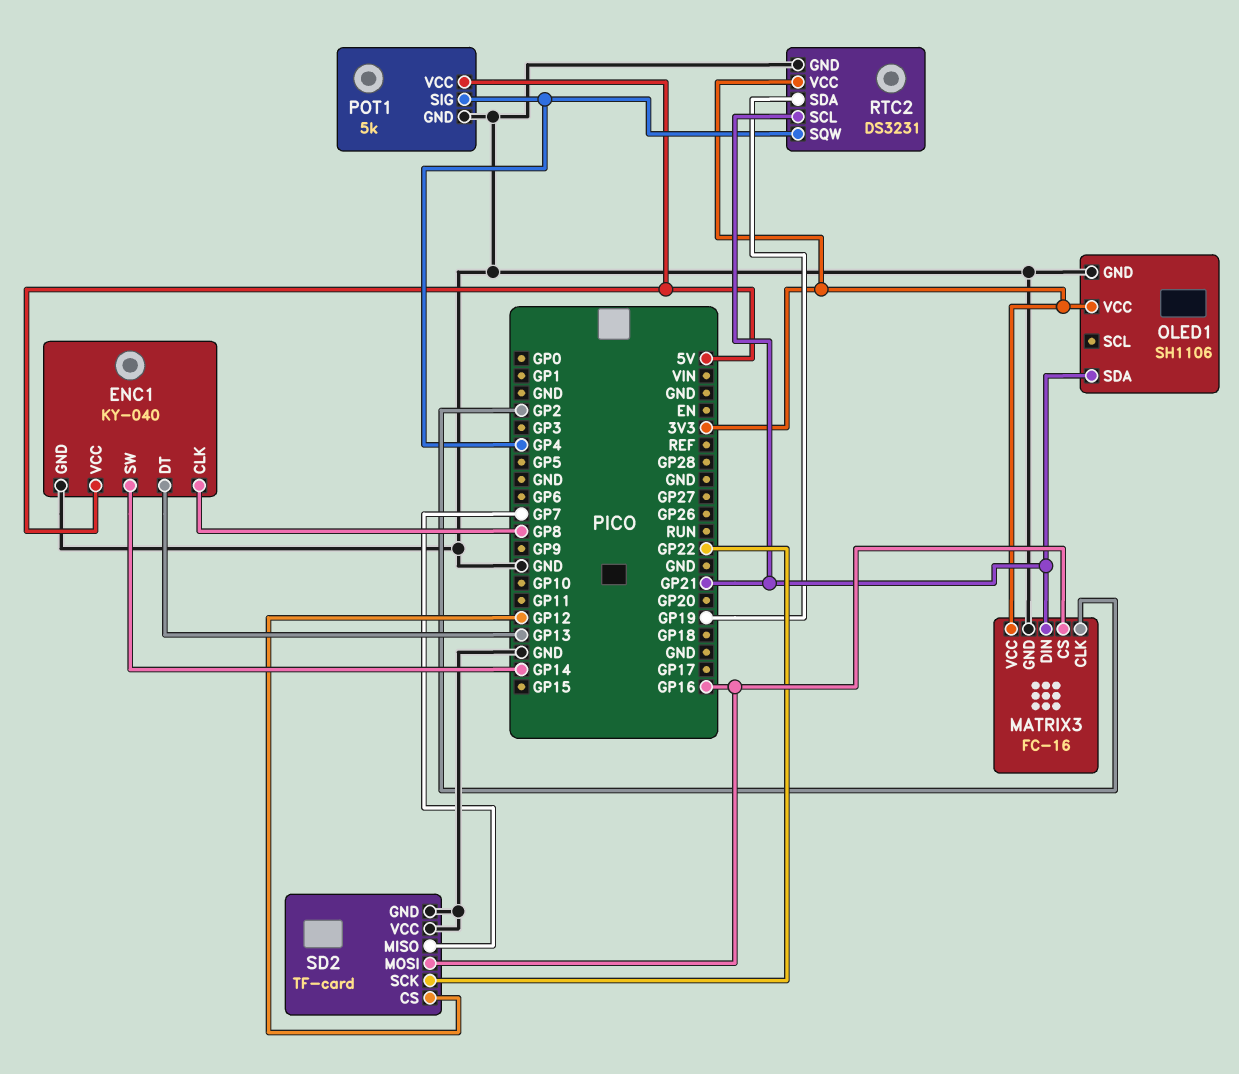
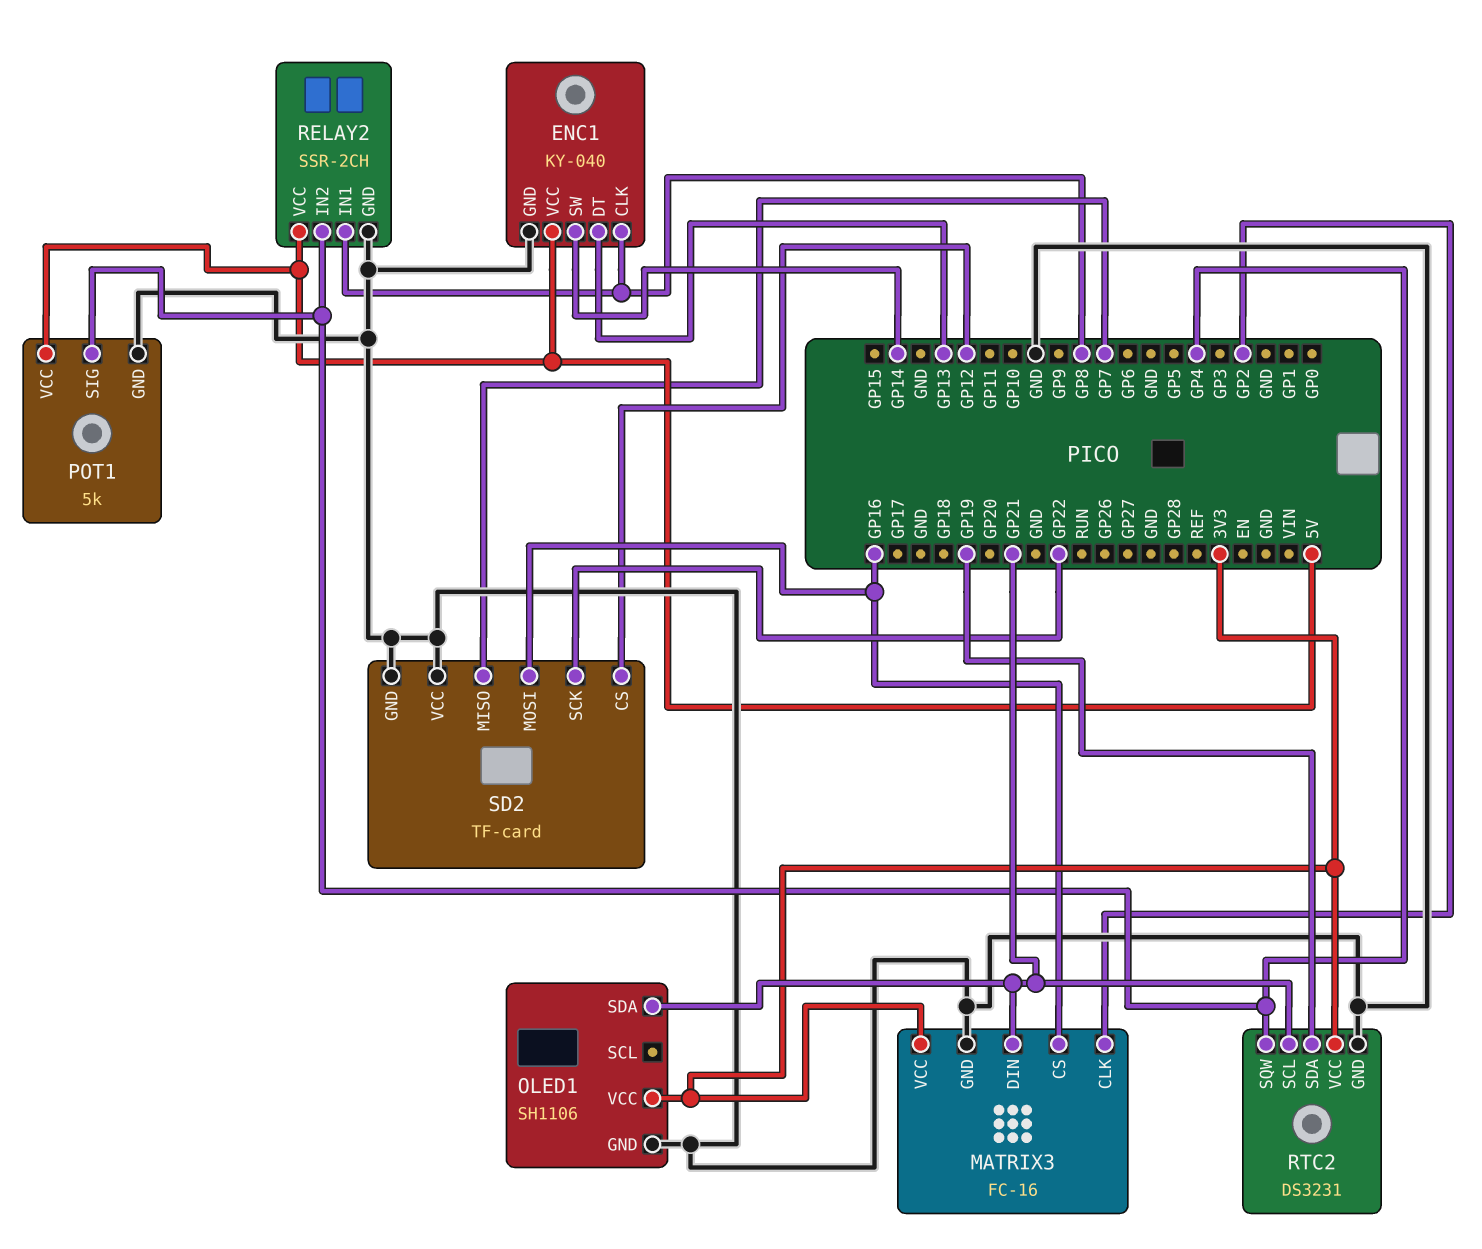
RELAY2: none -> SSR-2CH
RELAY2 pin GND: none -> GND
RELAY2 pin IN1: none -> GP8
RELAY2 pin IN2: none -> GP4
RELAY2 pin VCC: none -> 5V

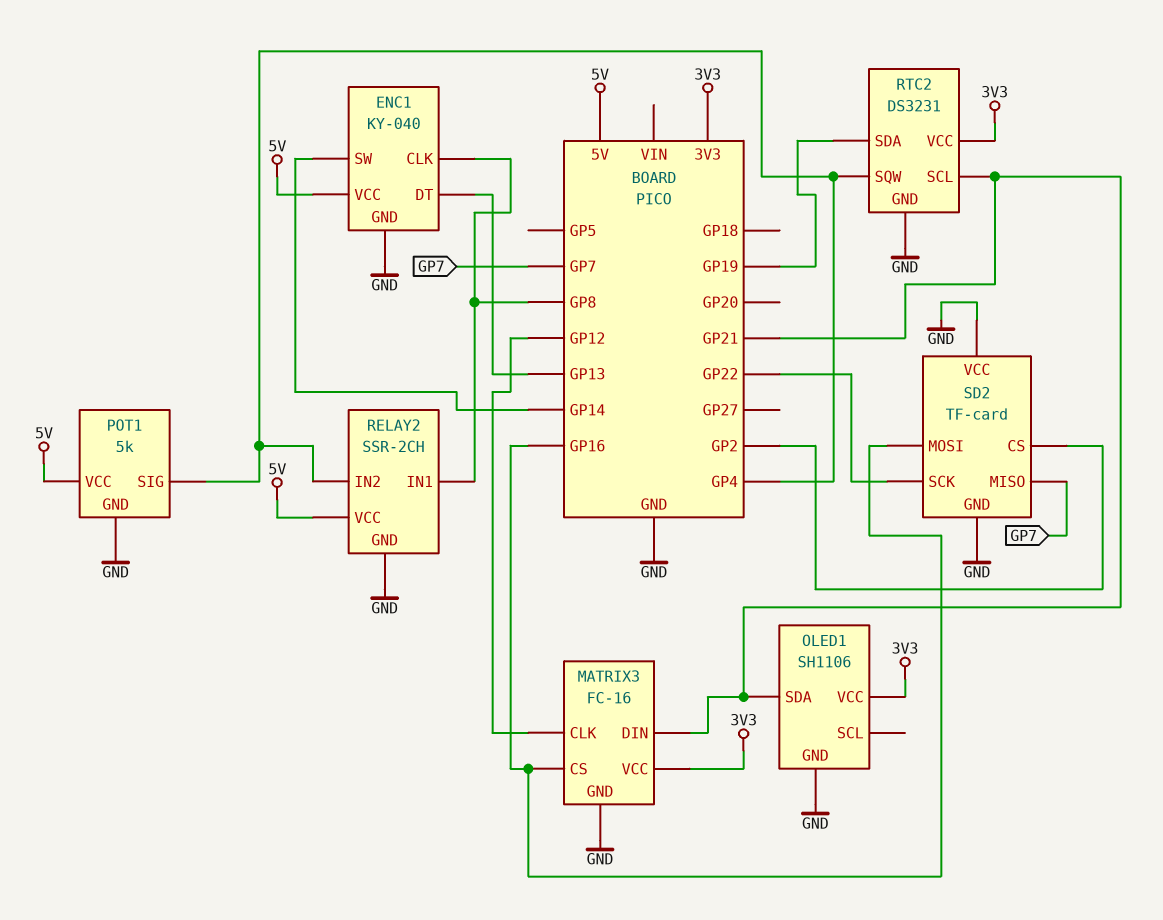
MATRIX3 pin CLK: GP2 -> GP12
SD2 pin CS: GP12 -> GP2

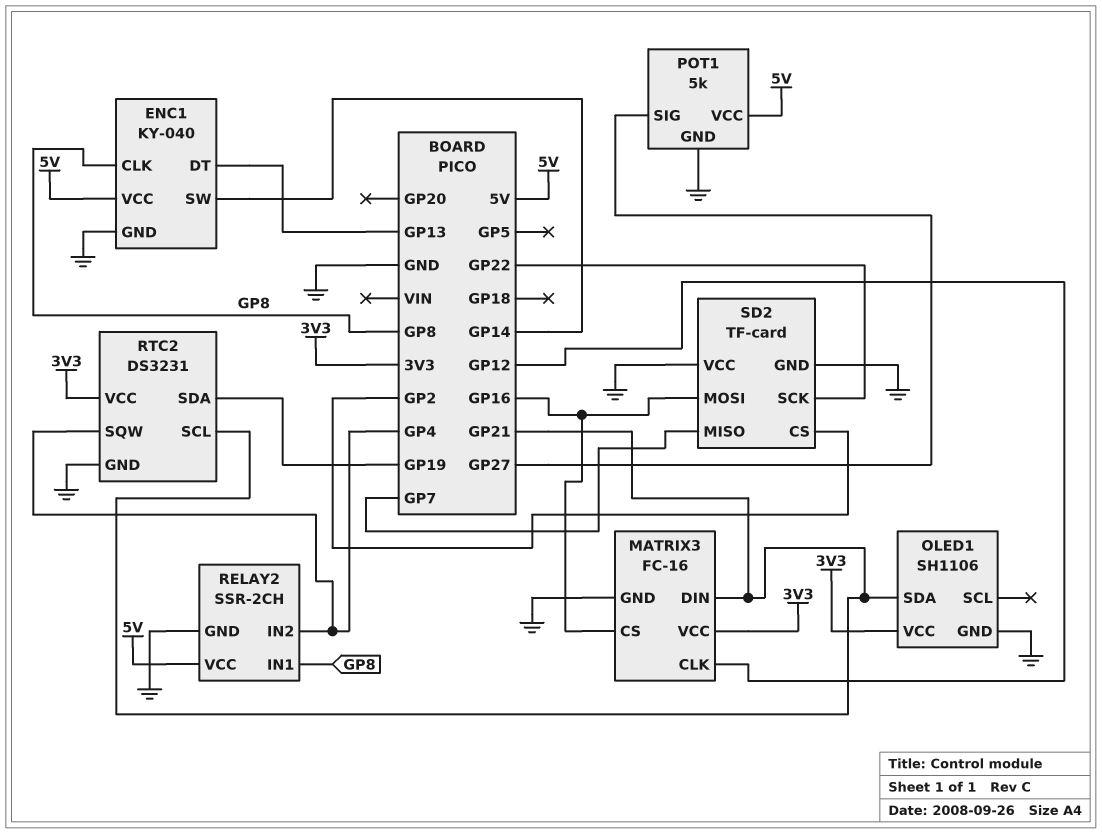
POT1 pin SIG: GP4 -> GP27

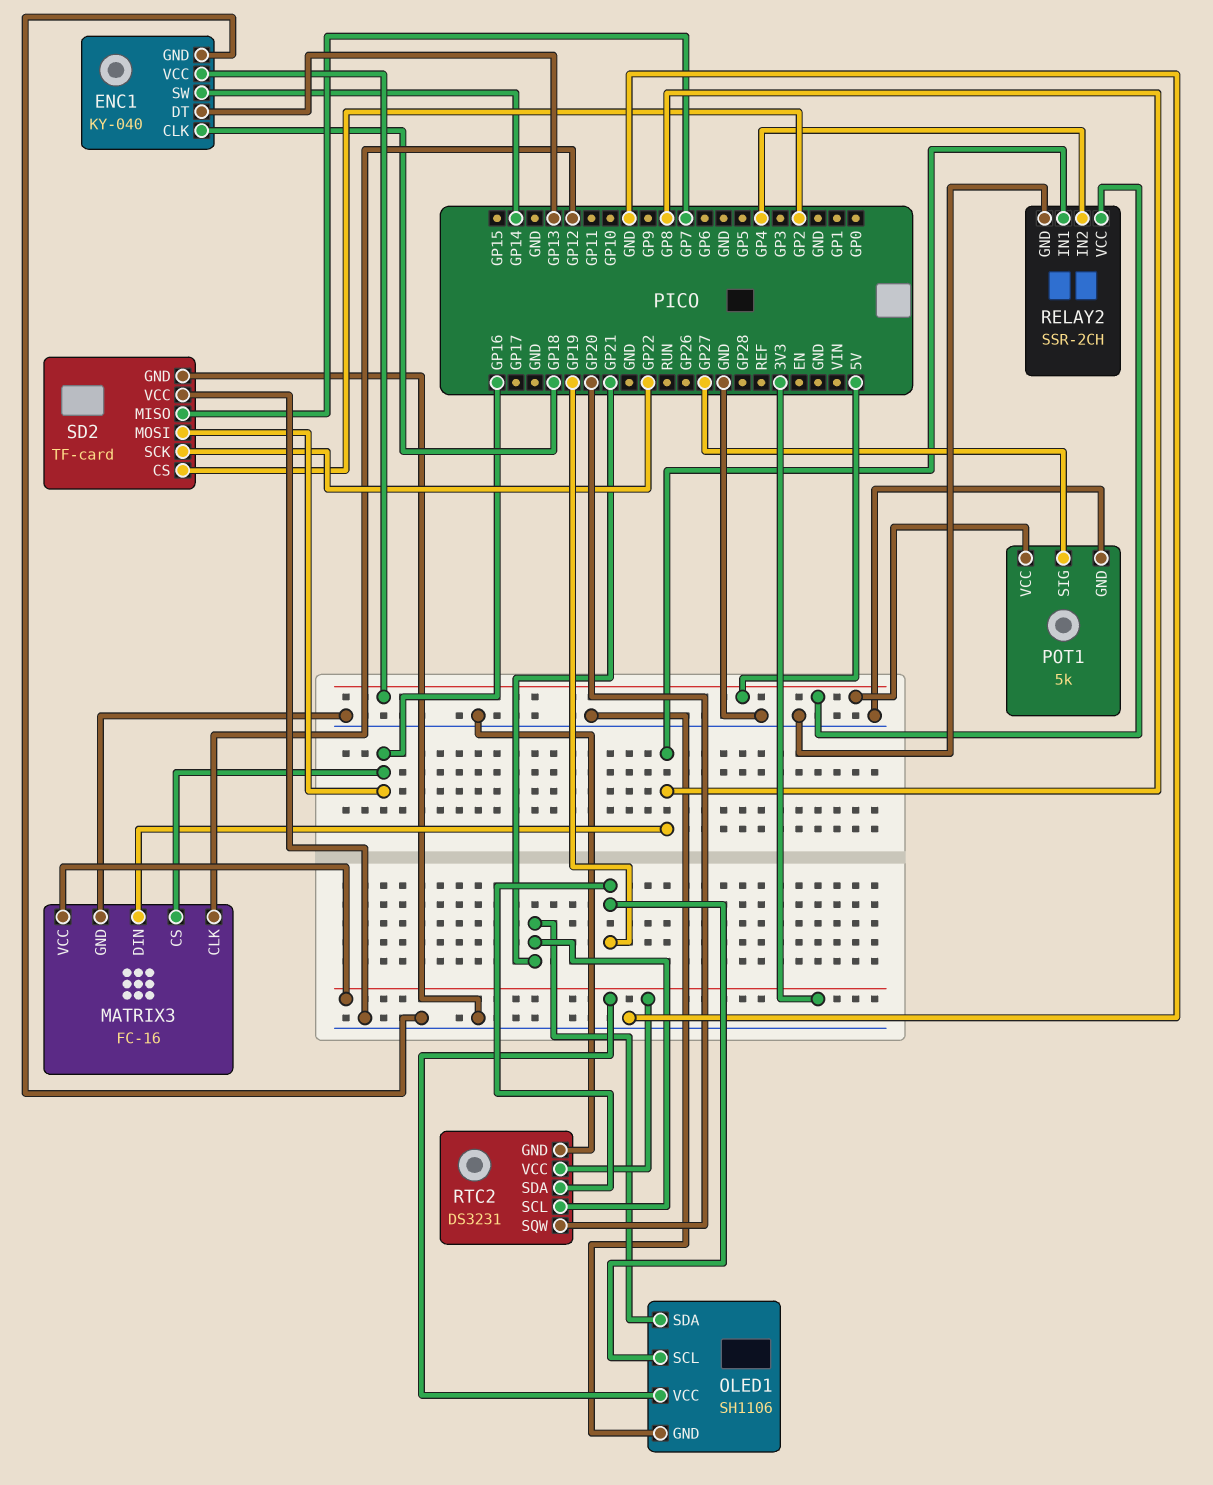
ENC1 pin CLK: GP8 -> GP18
MATRIX3 pin DIN: GP21 -> GP8
OLED1 pin SCL: none -> GP19
RTC2 pin SQW: GP4 -> GP20

